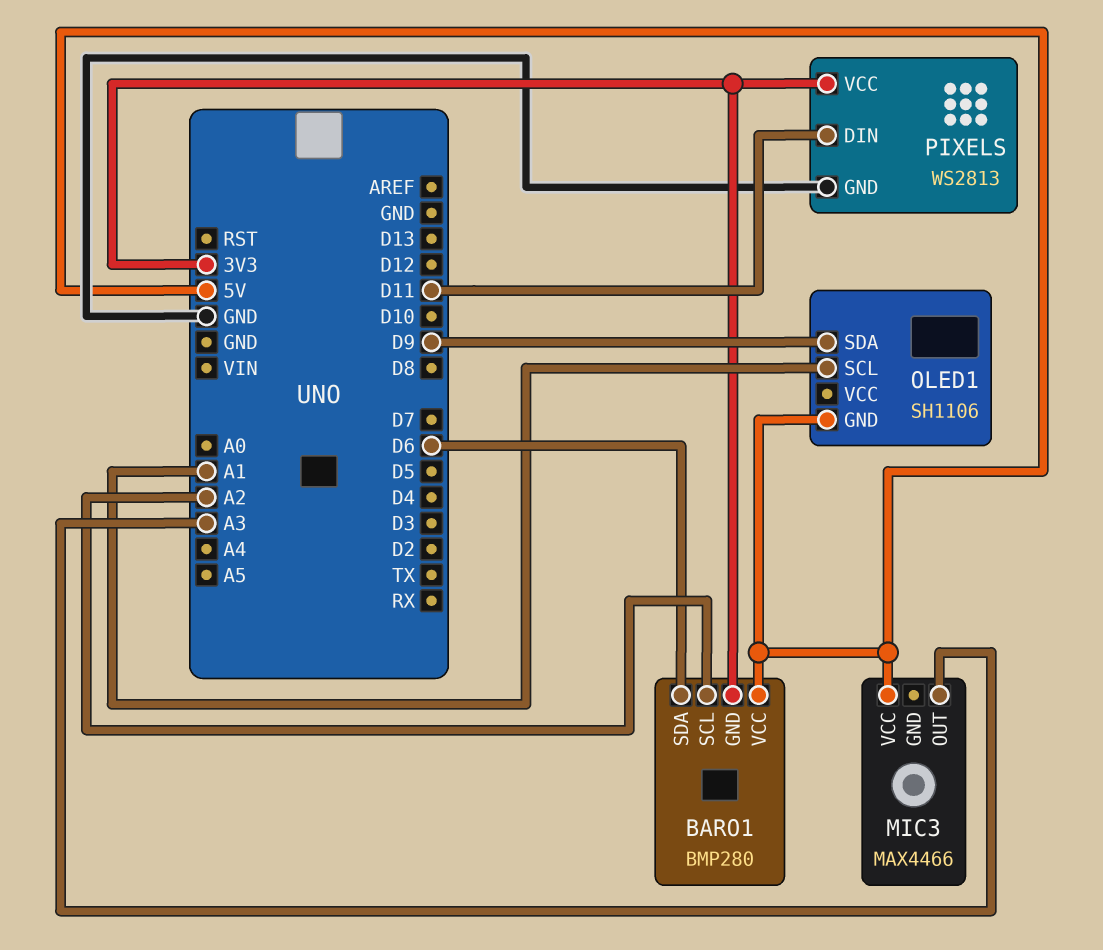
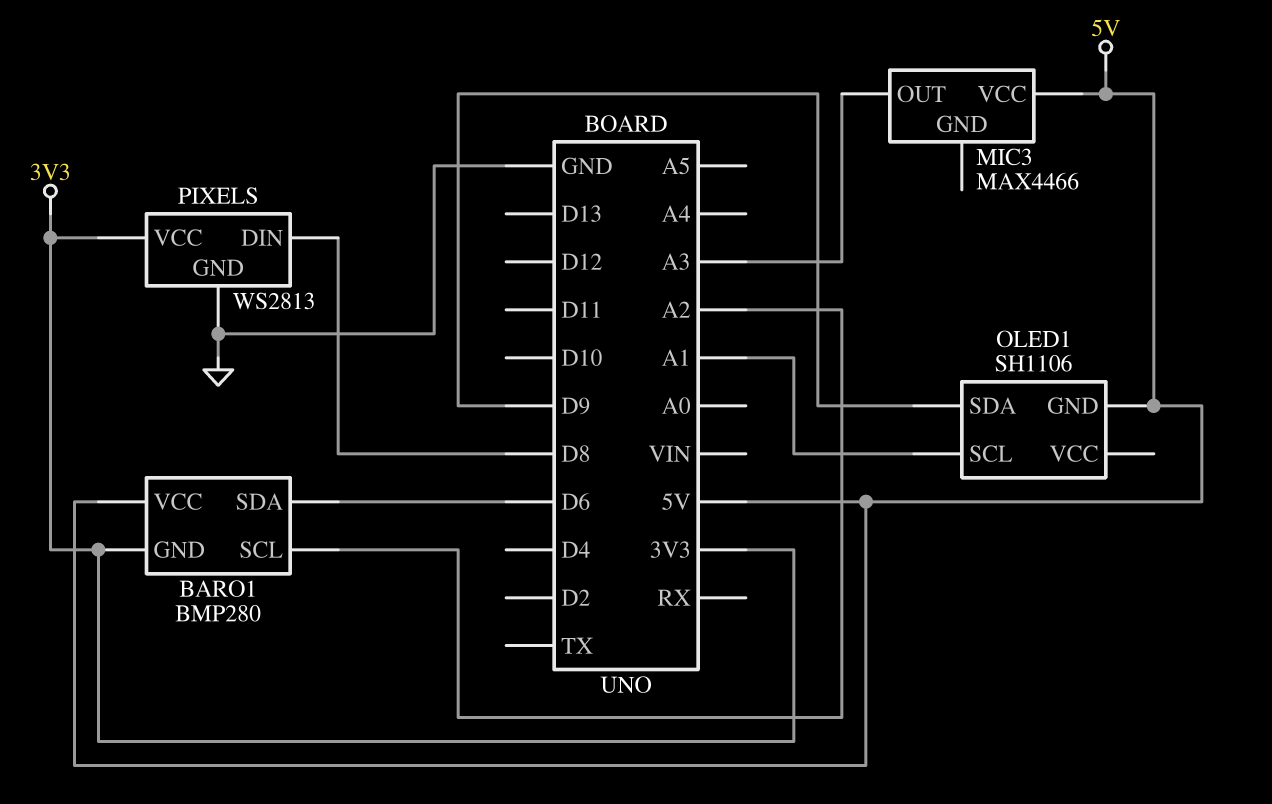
PIXELS pin DIN: D11 -> D8

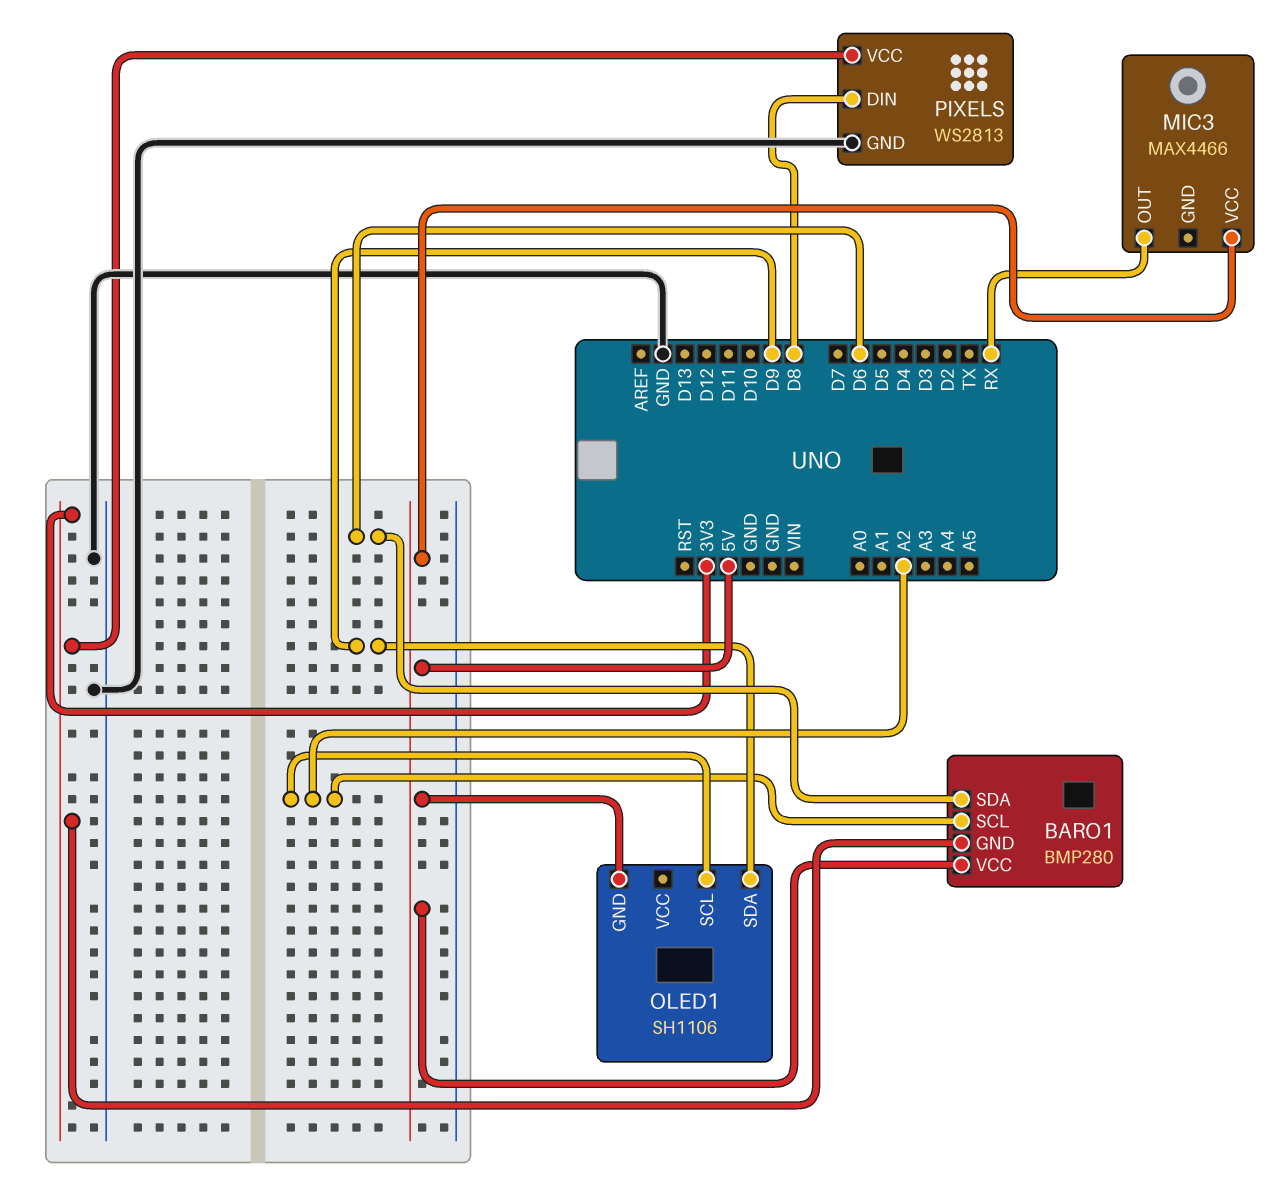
MIC3 pin OUT: A3 -> RX
OLED1 pin SCL: A1 -> A2

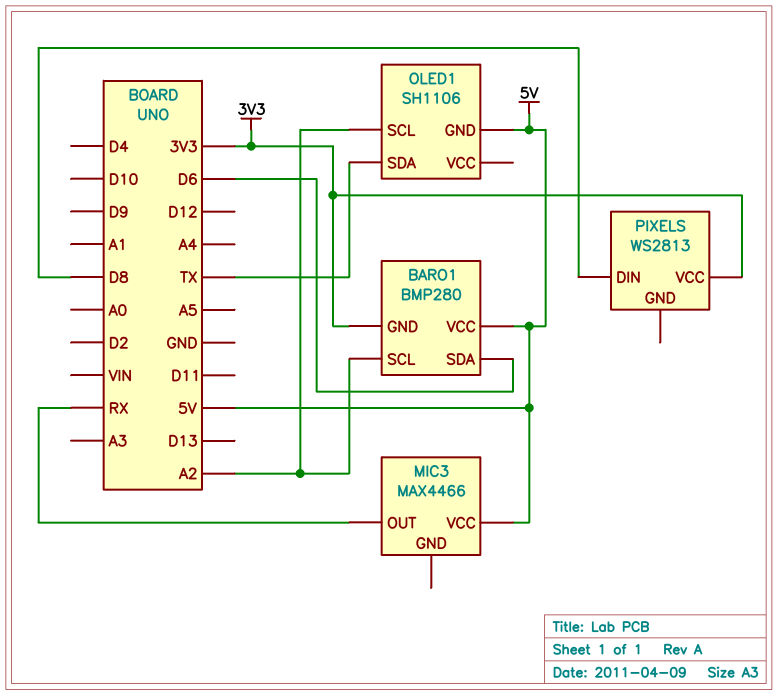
OLED1 pin SDA: D9 -> TX
PIXELS pin GND: GND -> none

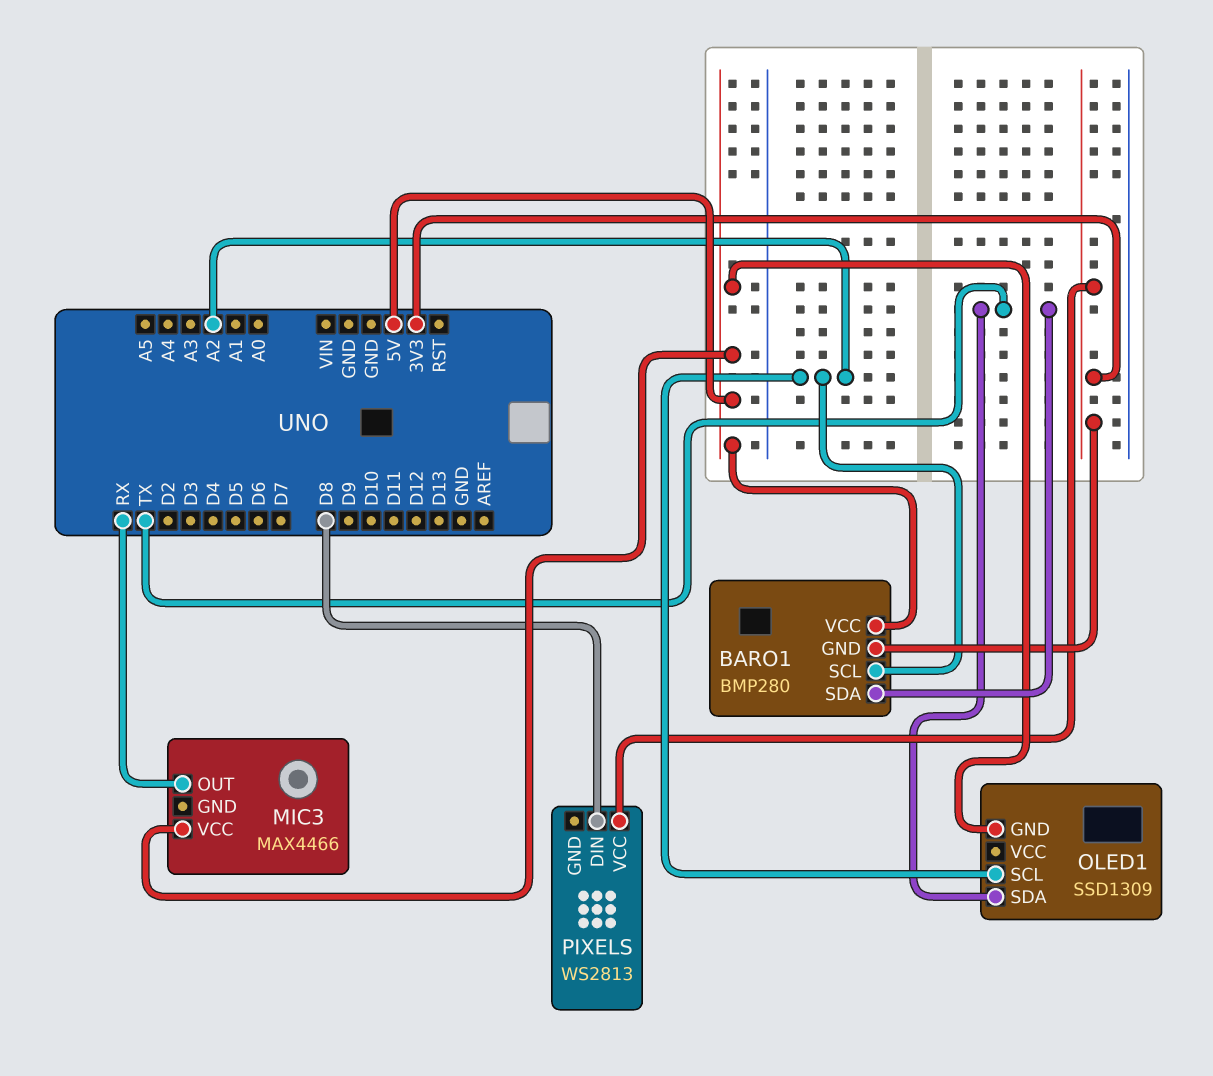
BARO1 pin SDA: D6 -> TX
OLED1: SH1106 -> SSD1309

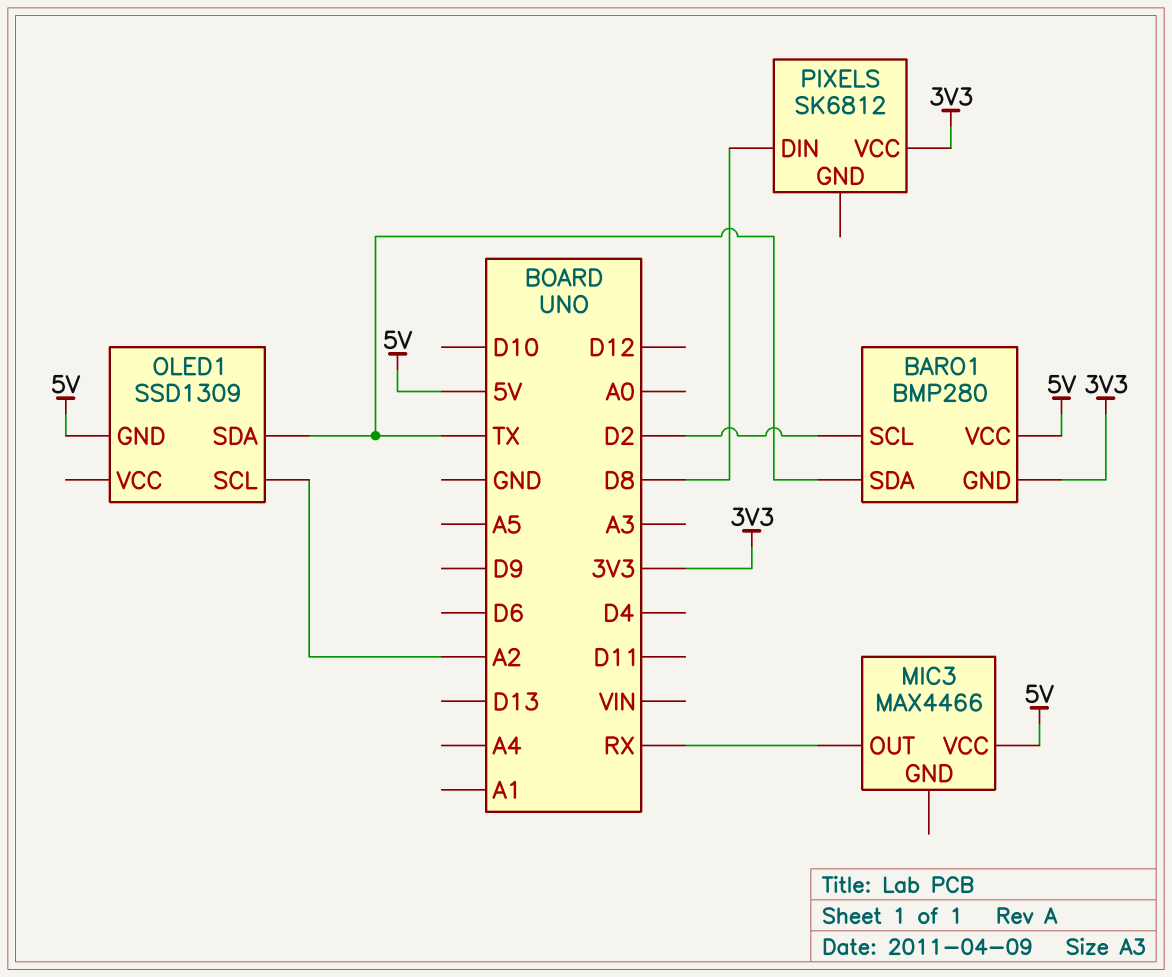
BARO1 pin SCL: A2 -> D2
PIXELS: WS2813 -> SK6812

